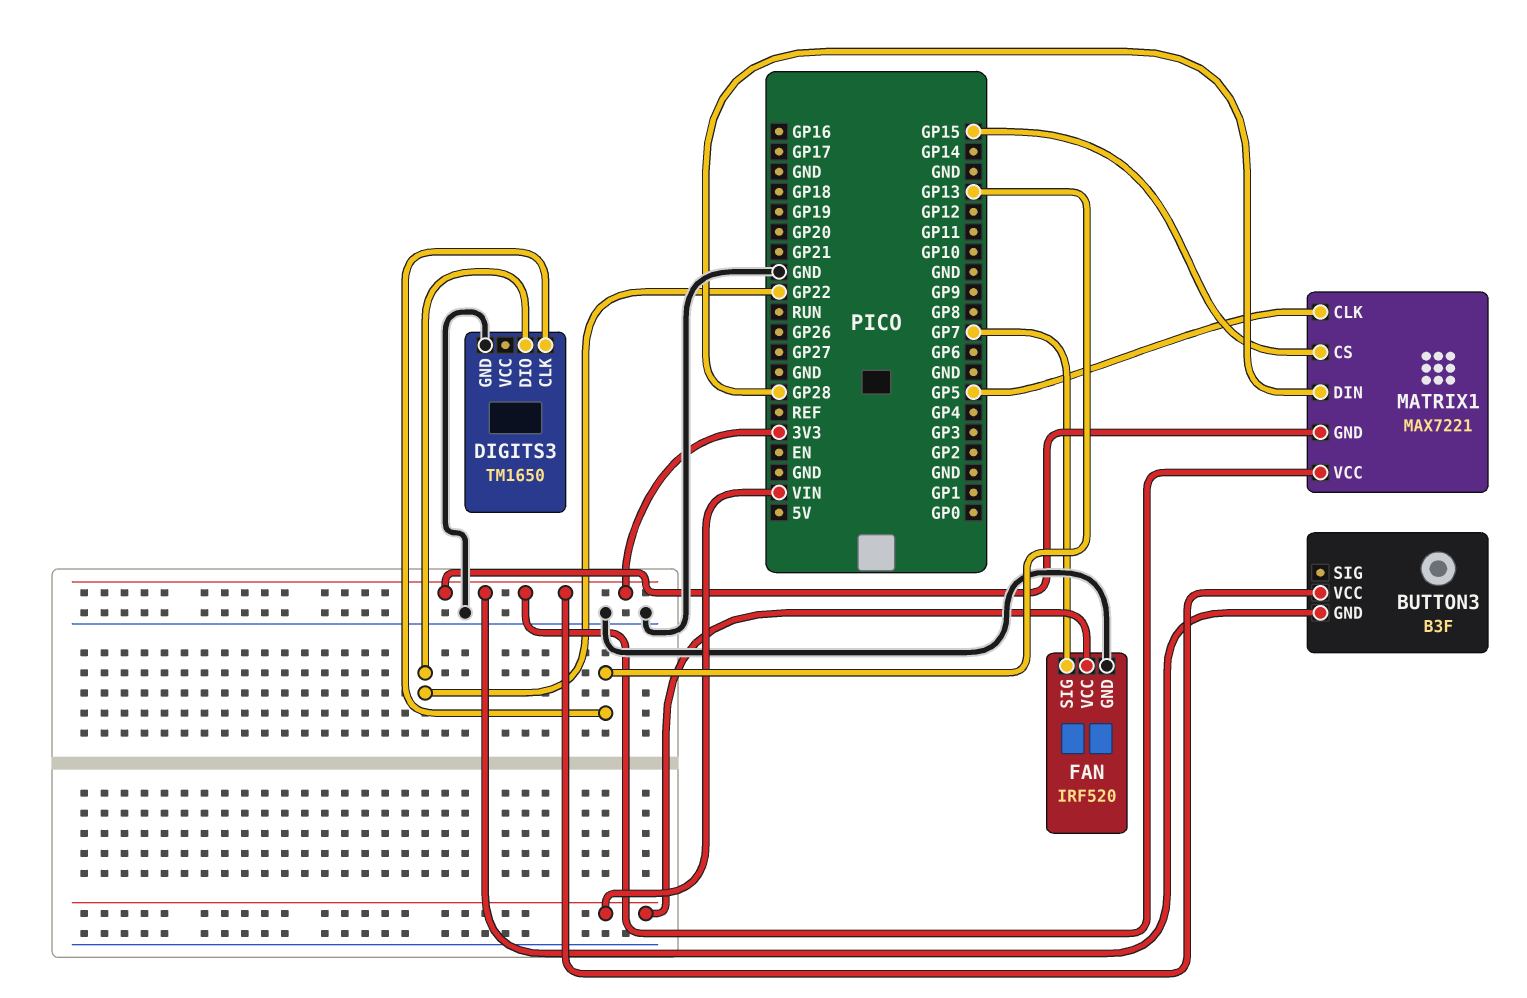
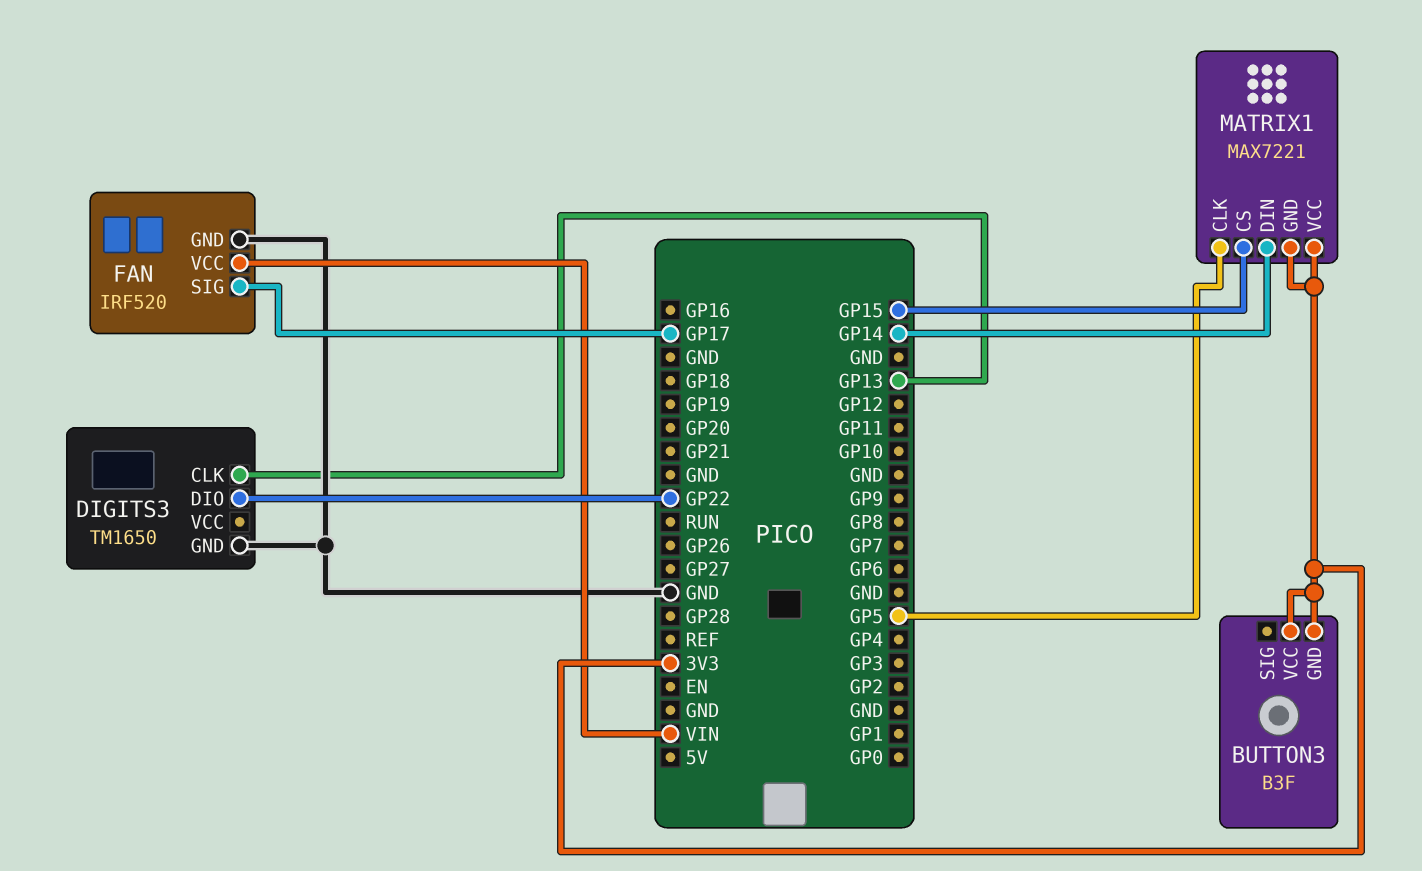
FAN pin SIG: GP7 -> GP17
MATRIX1 pin DIN: GP28 -> GP14

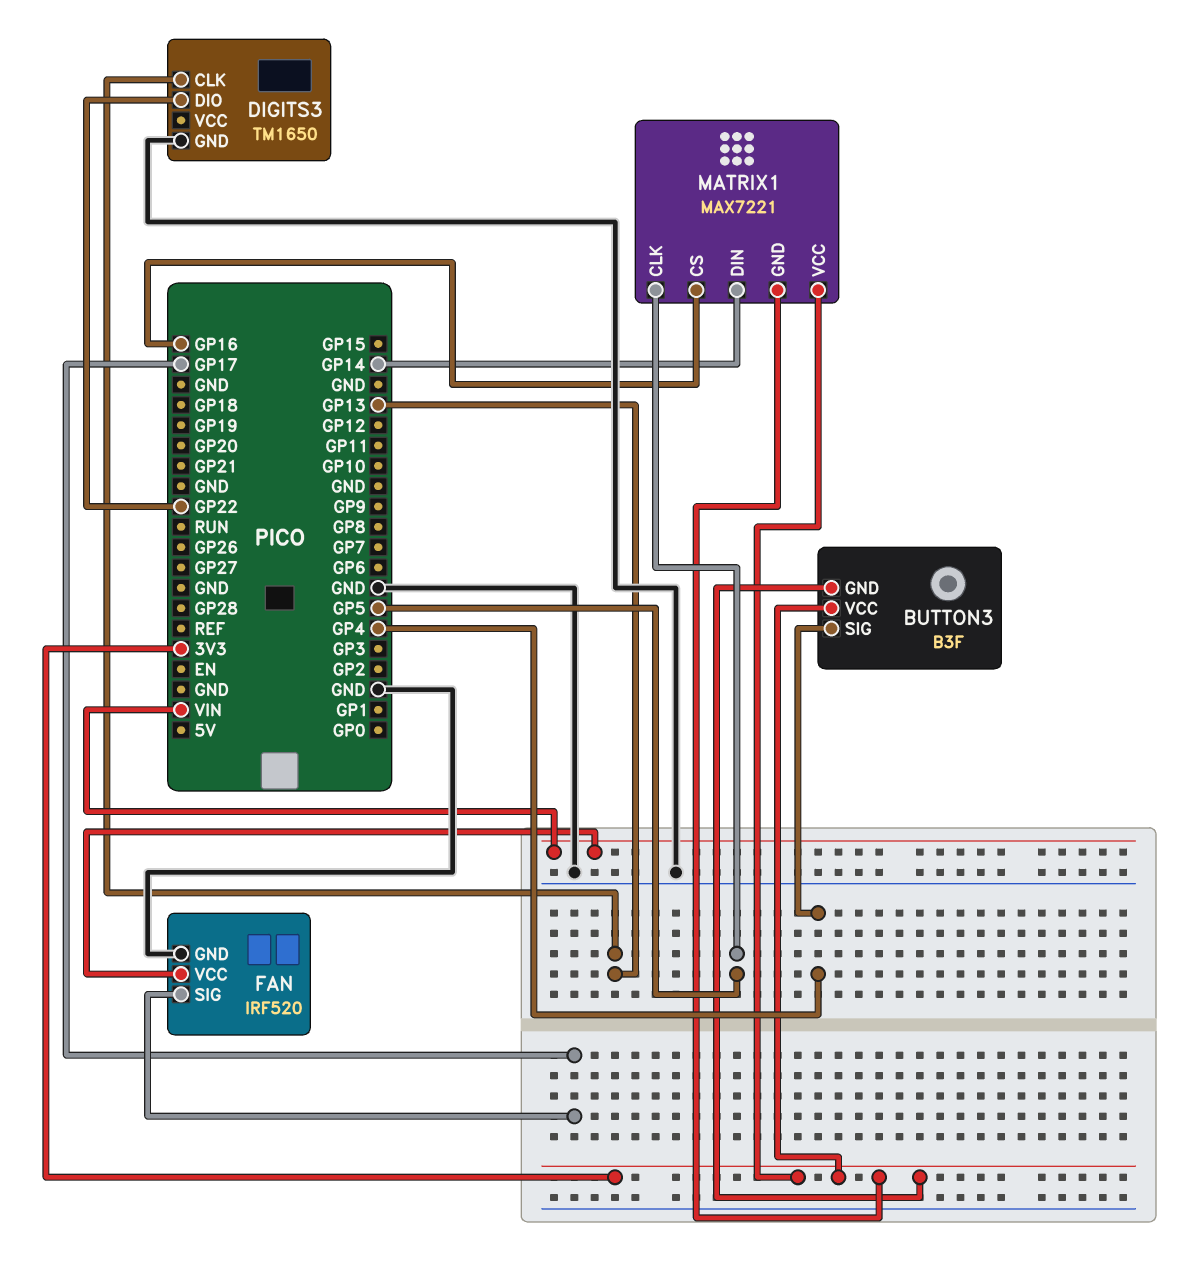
BUTTON3 pin SIG: none -> GP4
MATRIX1 pin CS: GP15 -> GP16

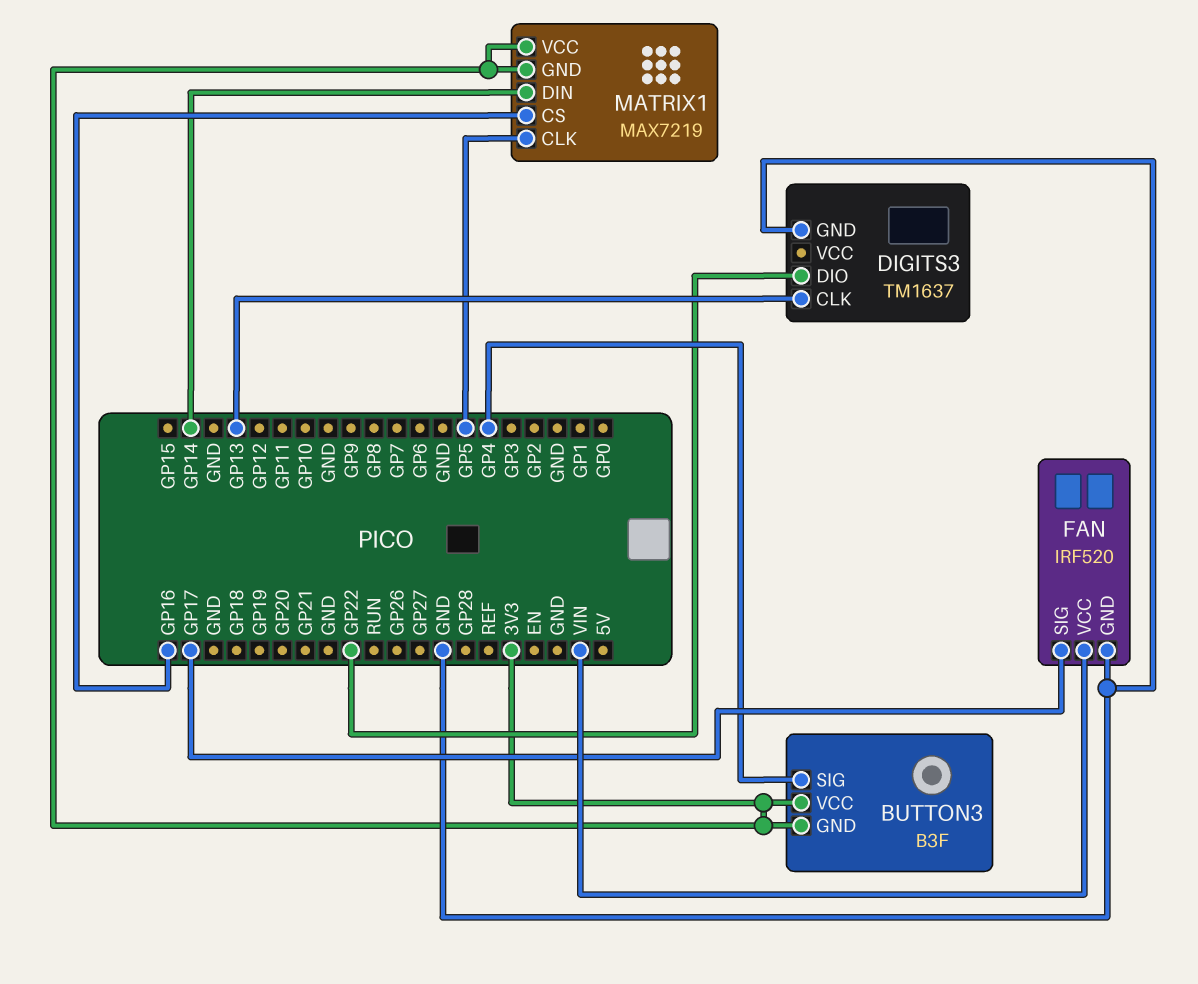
DIGITS3: TM1650 -> TM1637
MATRIX1: MAX7221 -> MAX7219

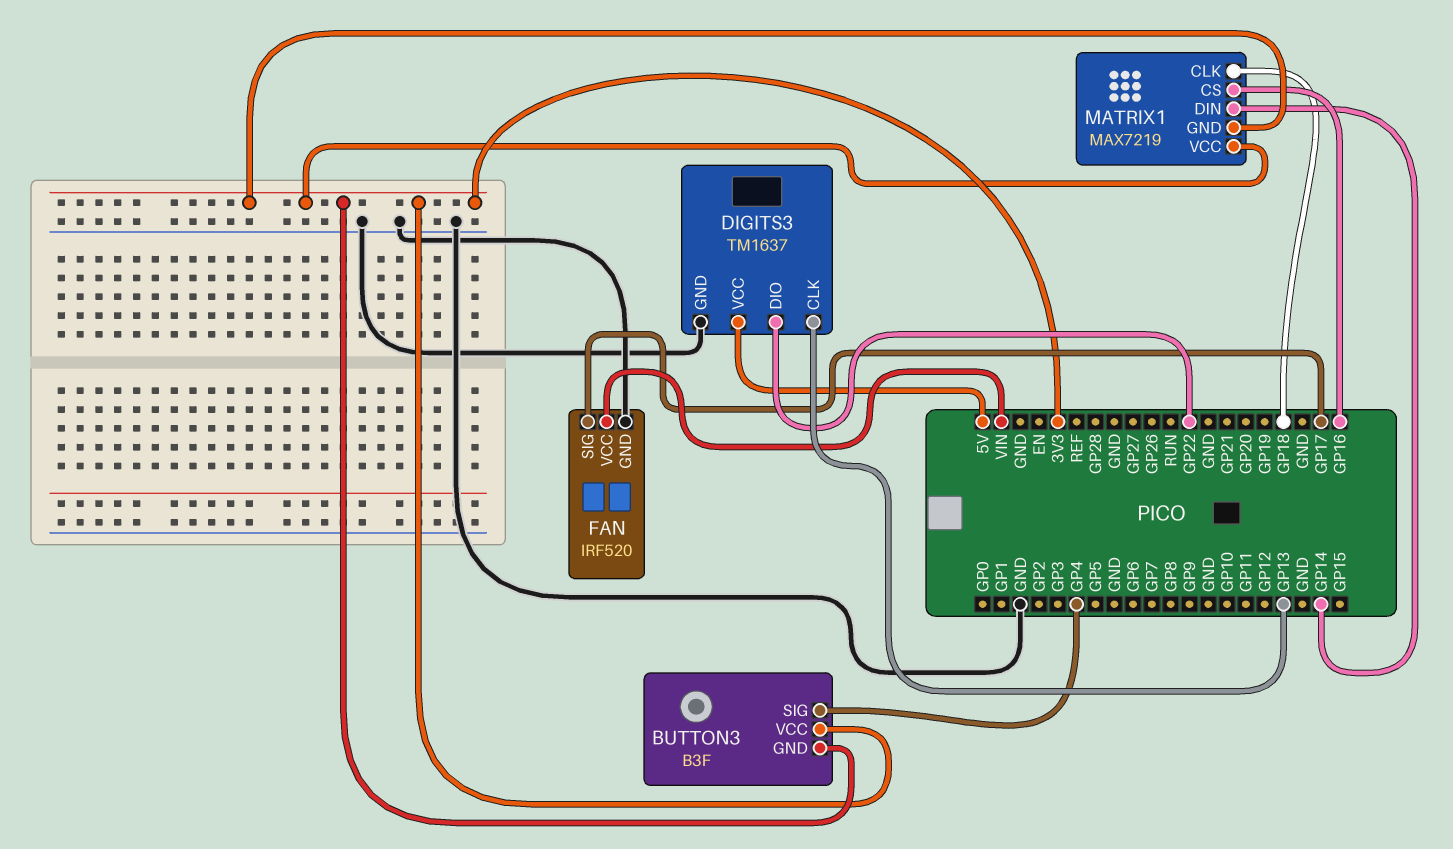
DIGITS3 pin VCC: none -> 5V
MATRIX1 pin CLK: GP5 -> GP18

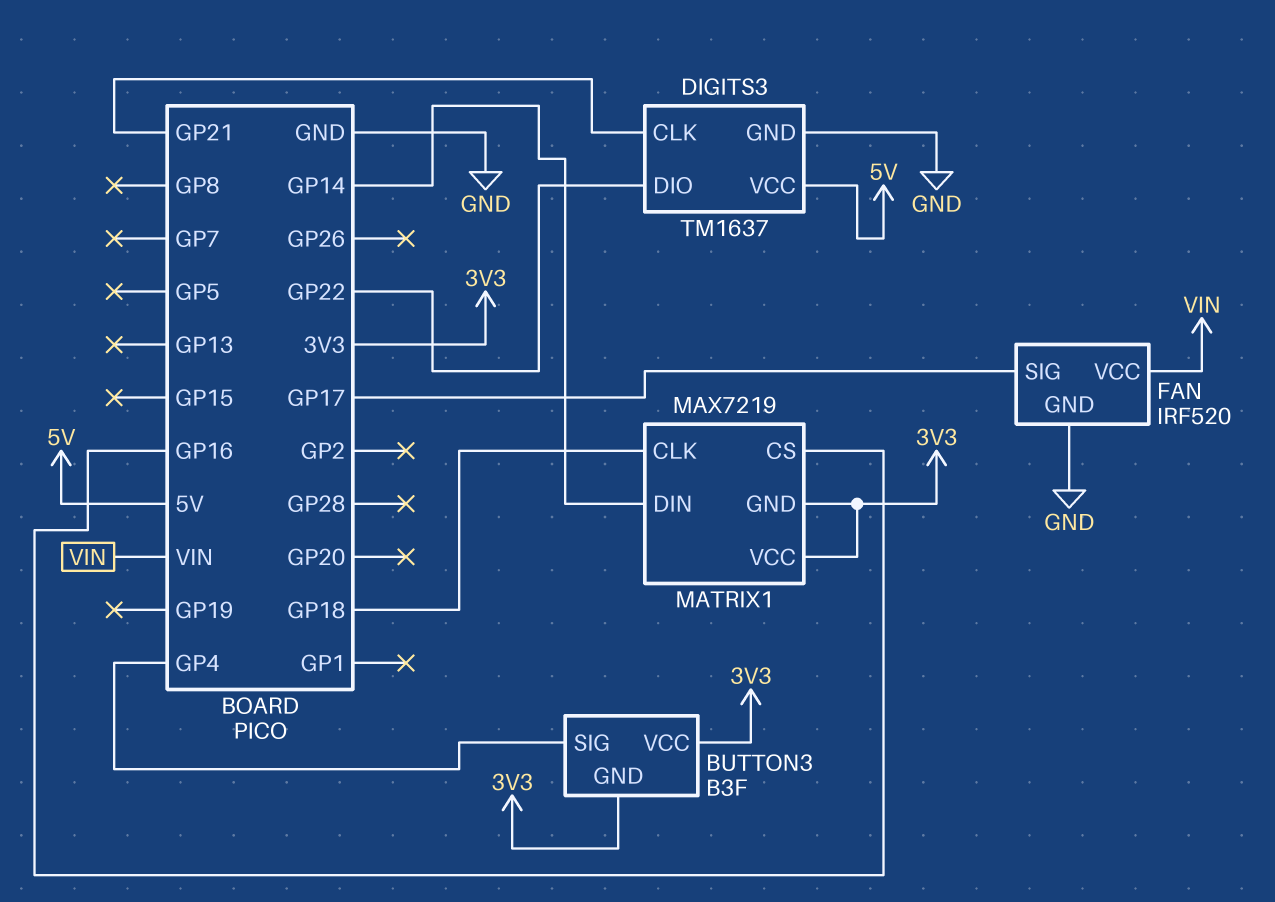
DIGITS3 pin CLK: GP13 -> GP21

